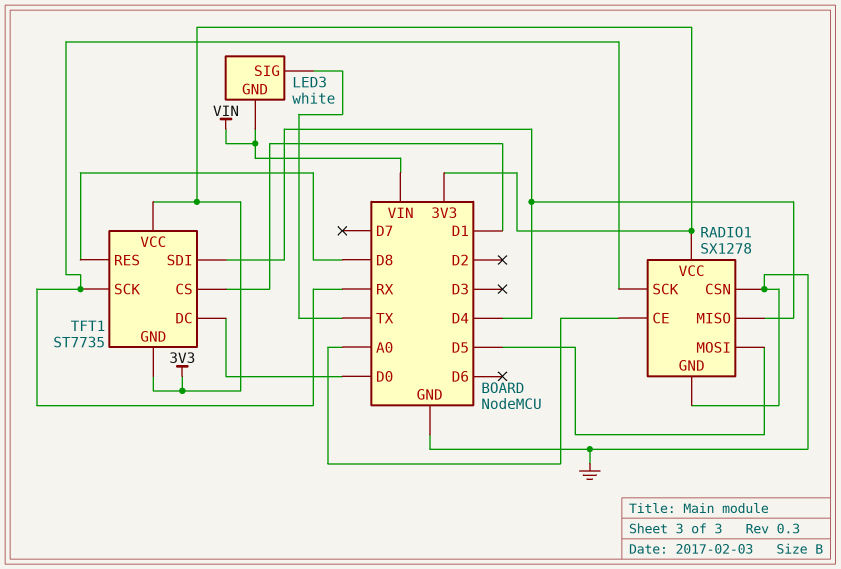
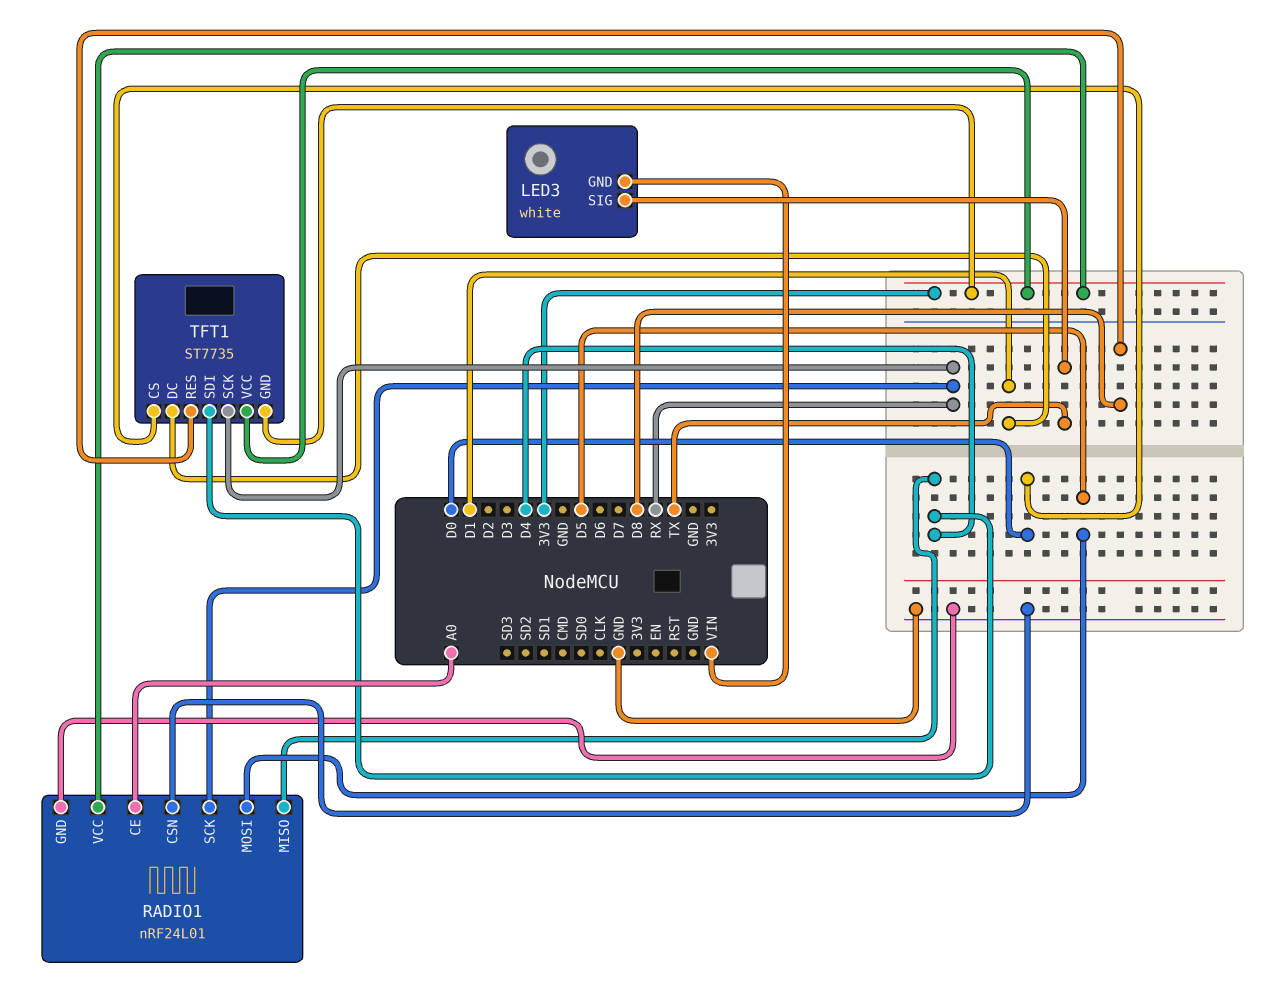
RADIO1: SX1278 -> nRF24L01
TFT1 pin CS: D1 -> D0
TFT1 pin DC: D0 -> D1

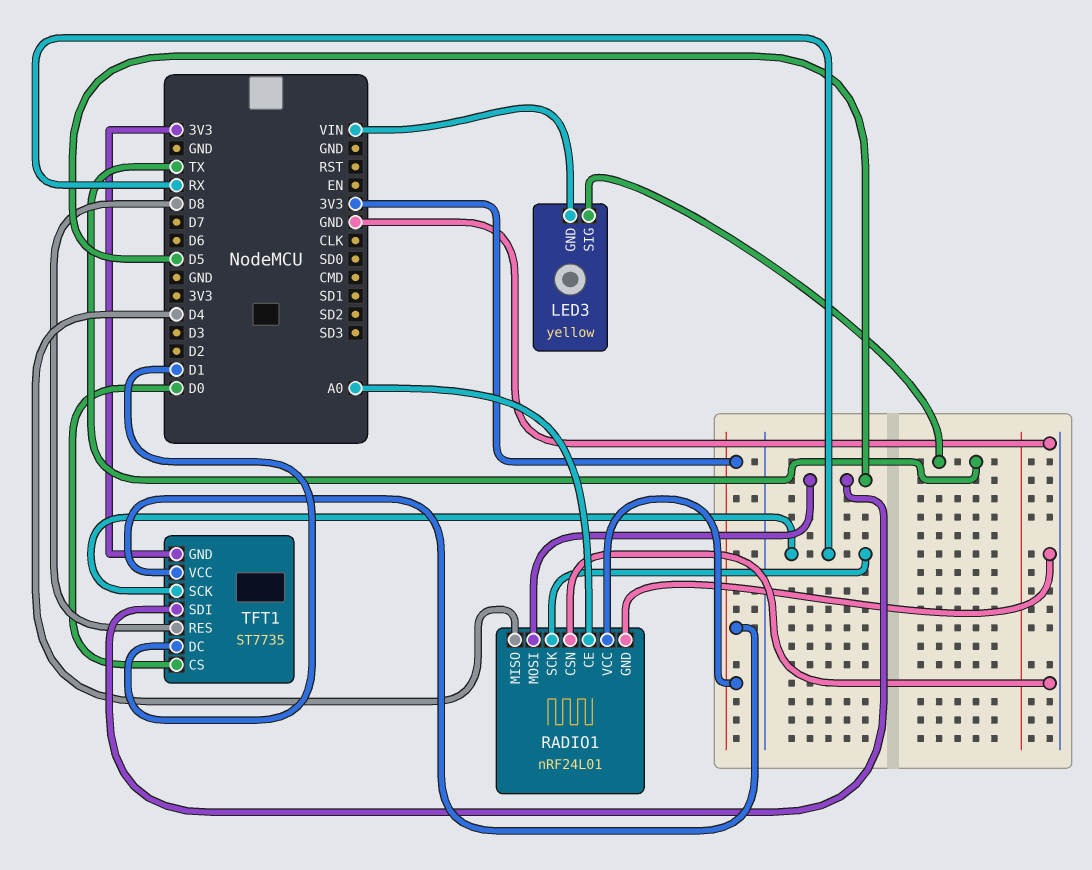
LED3: white -> yellow
TFT1 pin SDI: D4 -> D5

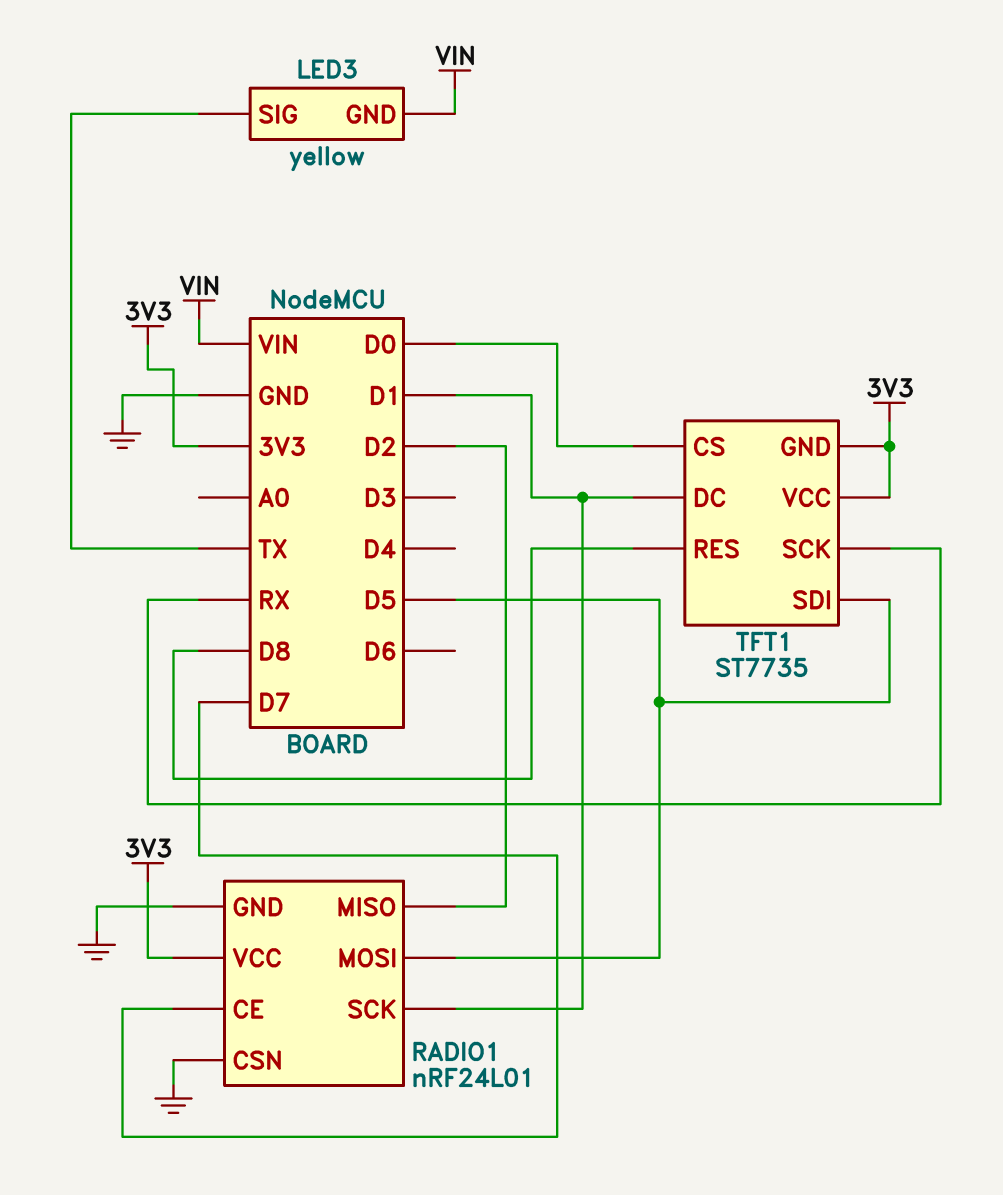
RADIO1 pin CE: A0 -> D7
RADIO1 pin MISO: D4 -> D2
RADIO1 pin SCK: RX -> D1

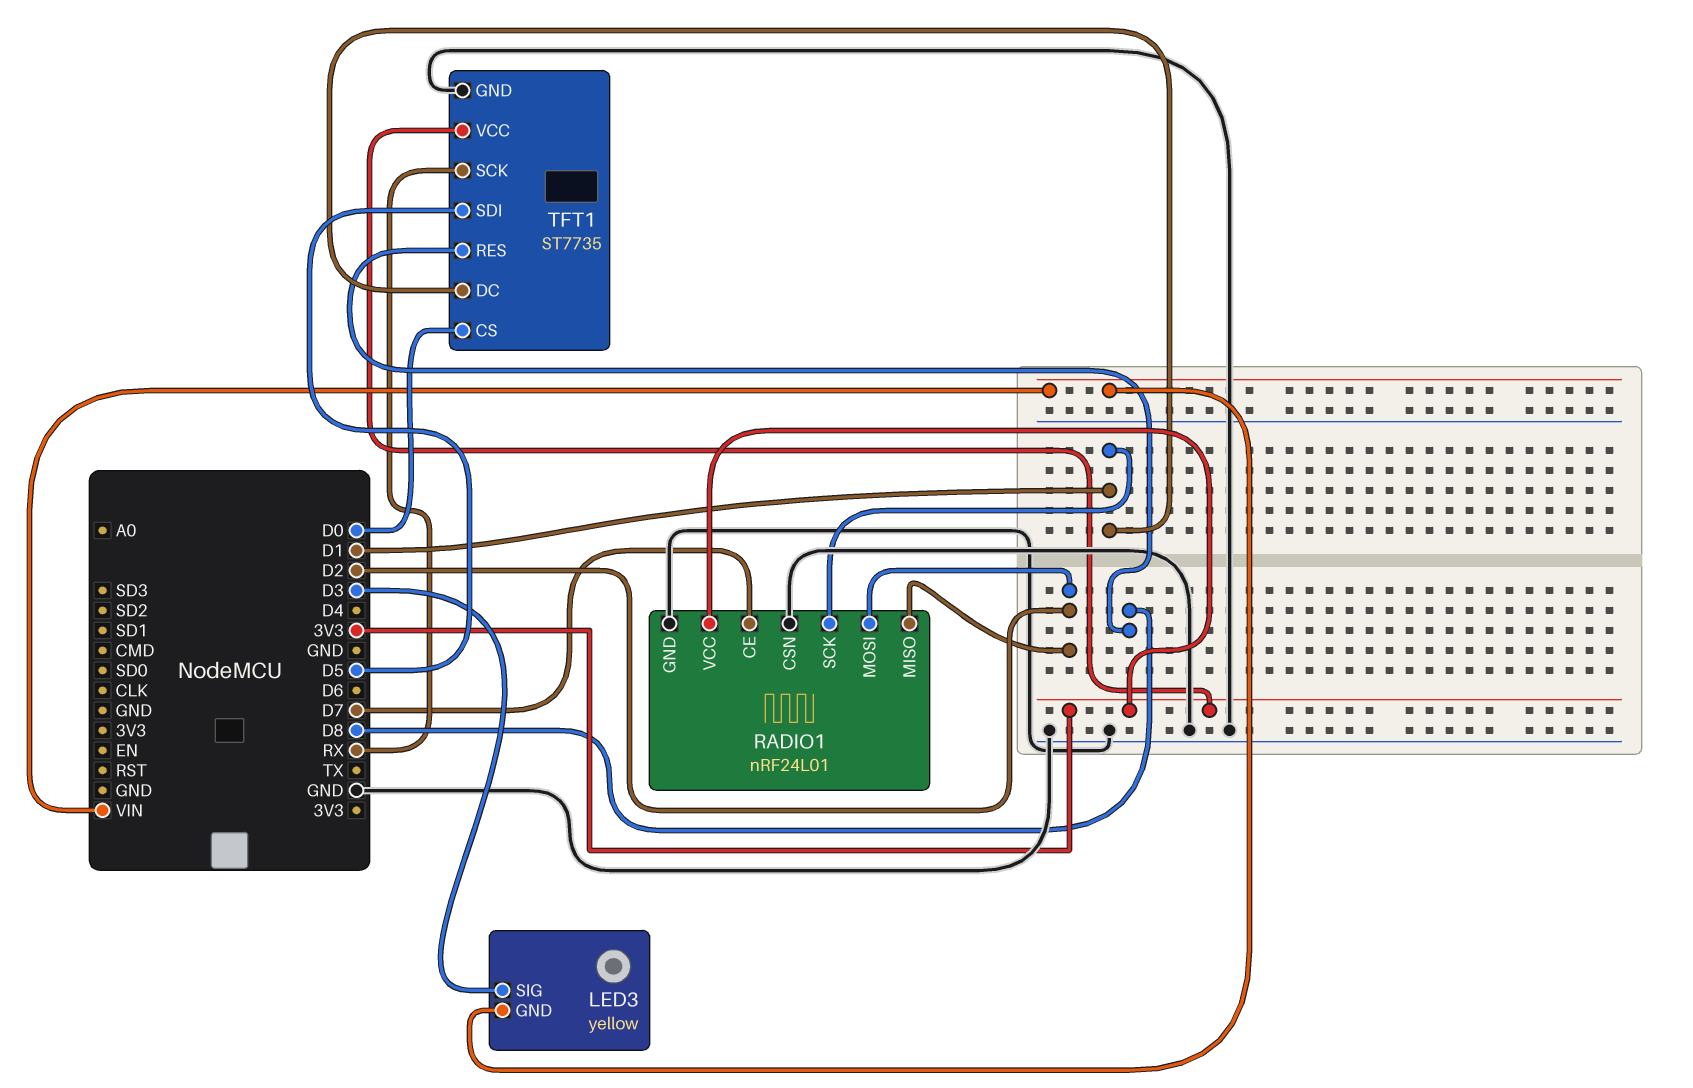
LED3 pin SIG: TX -> D3
RADIO1 pin MOSI: D5 -> D2
TFT1 pin GND: 3V3 -> GND

